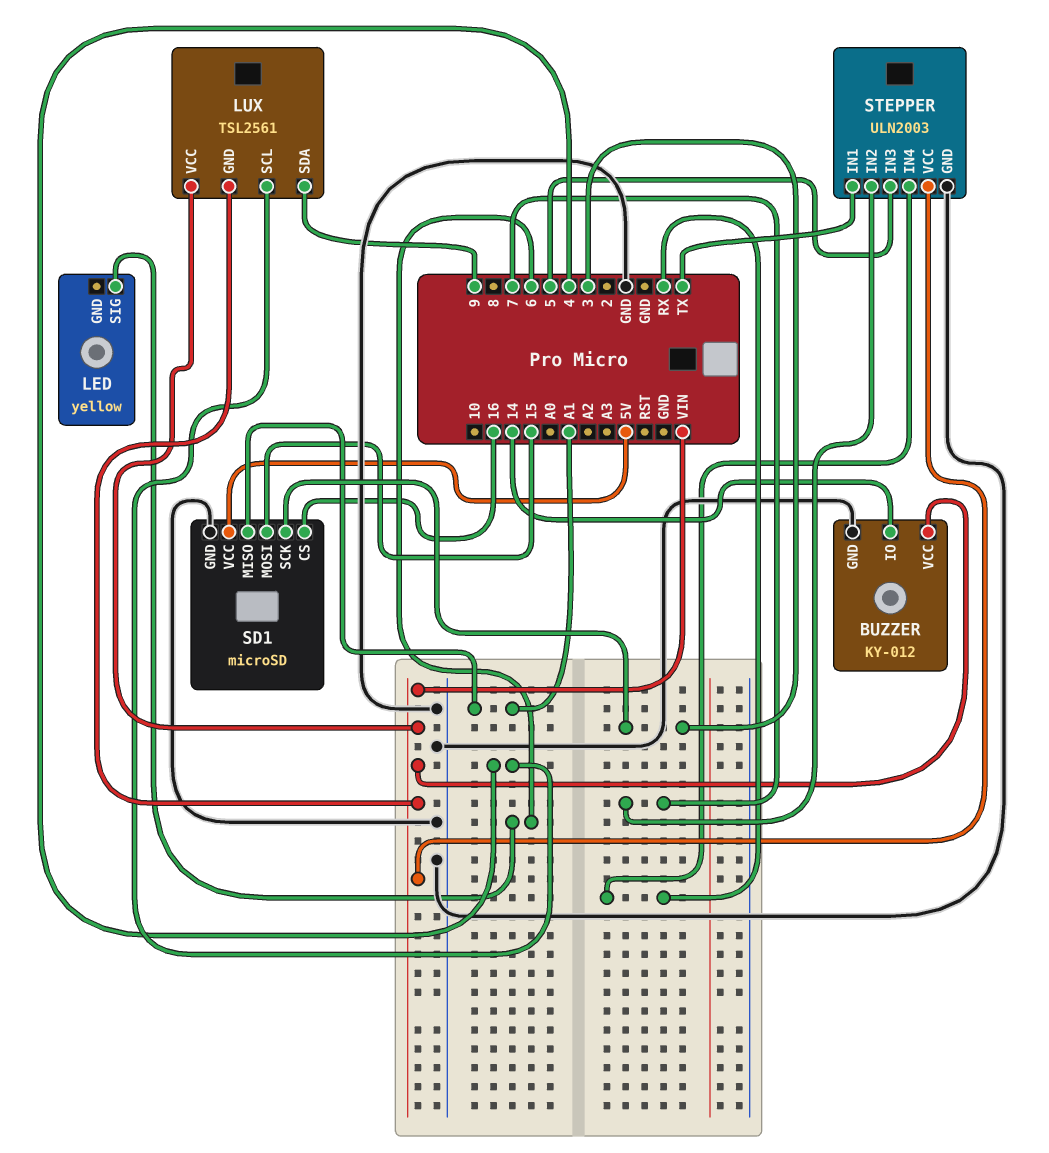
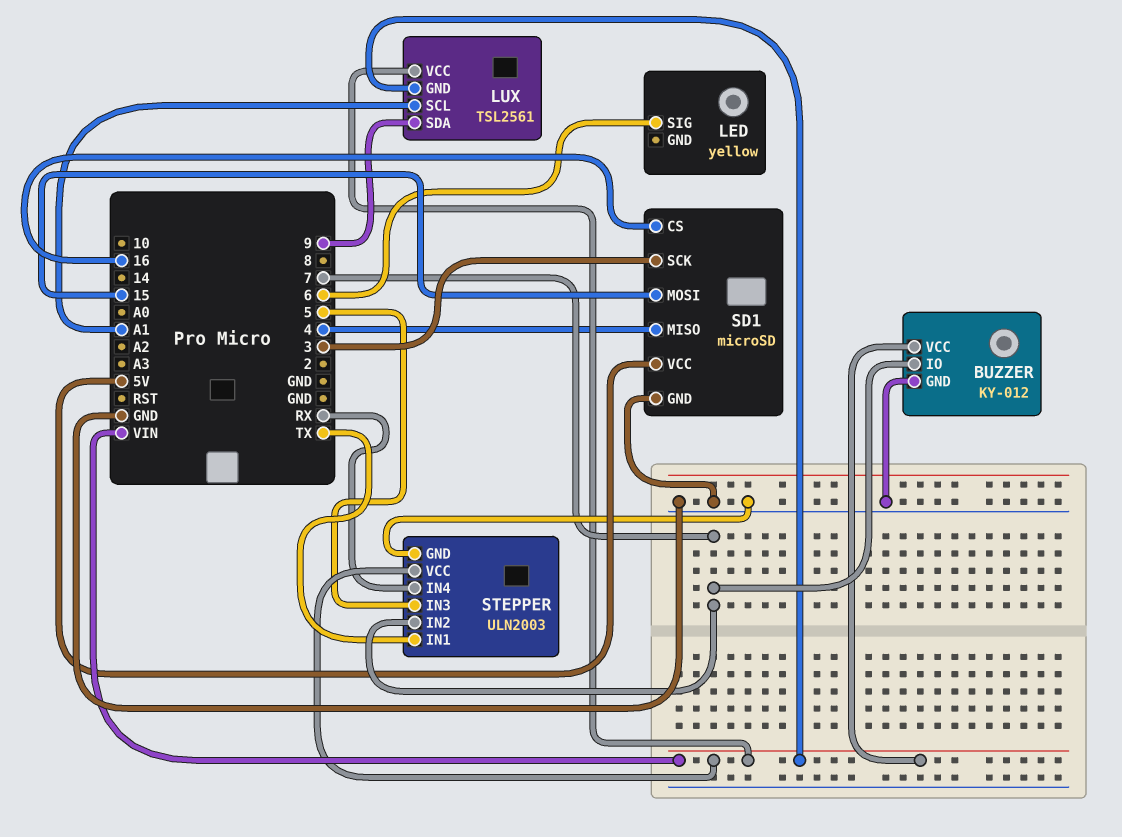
BUZZER pin IO: 14 -> 7
LUX pin SCL: 4 -> A1
SD1 pin MISO: A1 -> 4

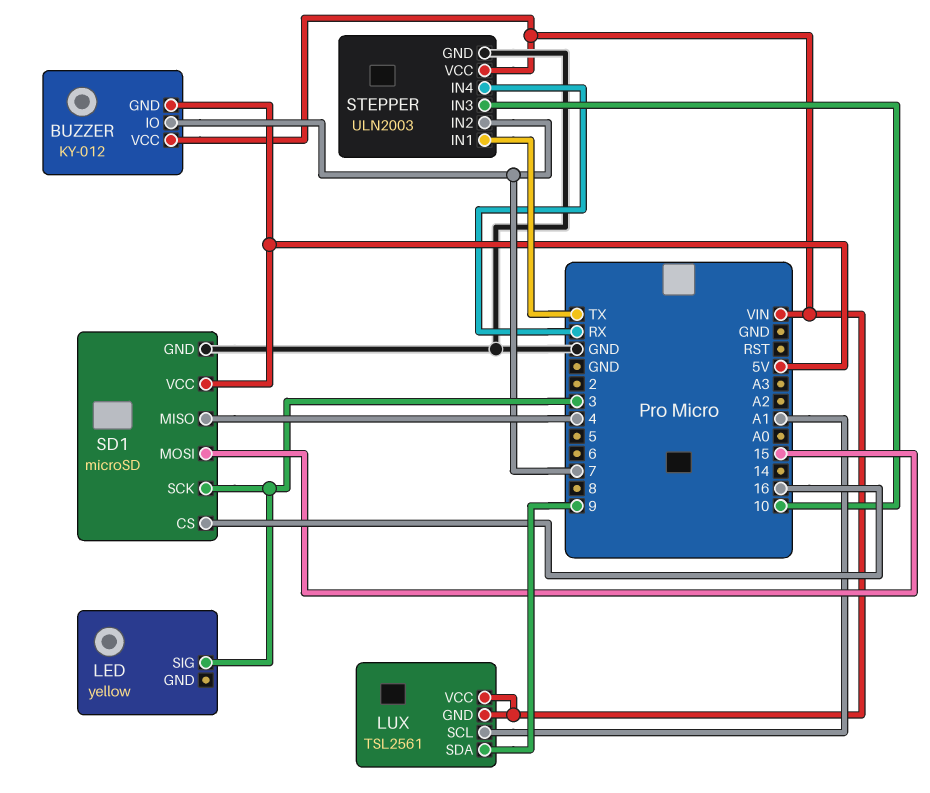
BUZZER pin GND: GND -> 5V
LED pin SIG: 6 -> 3
STEPPER pin IN3: 5 -> 10

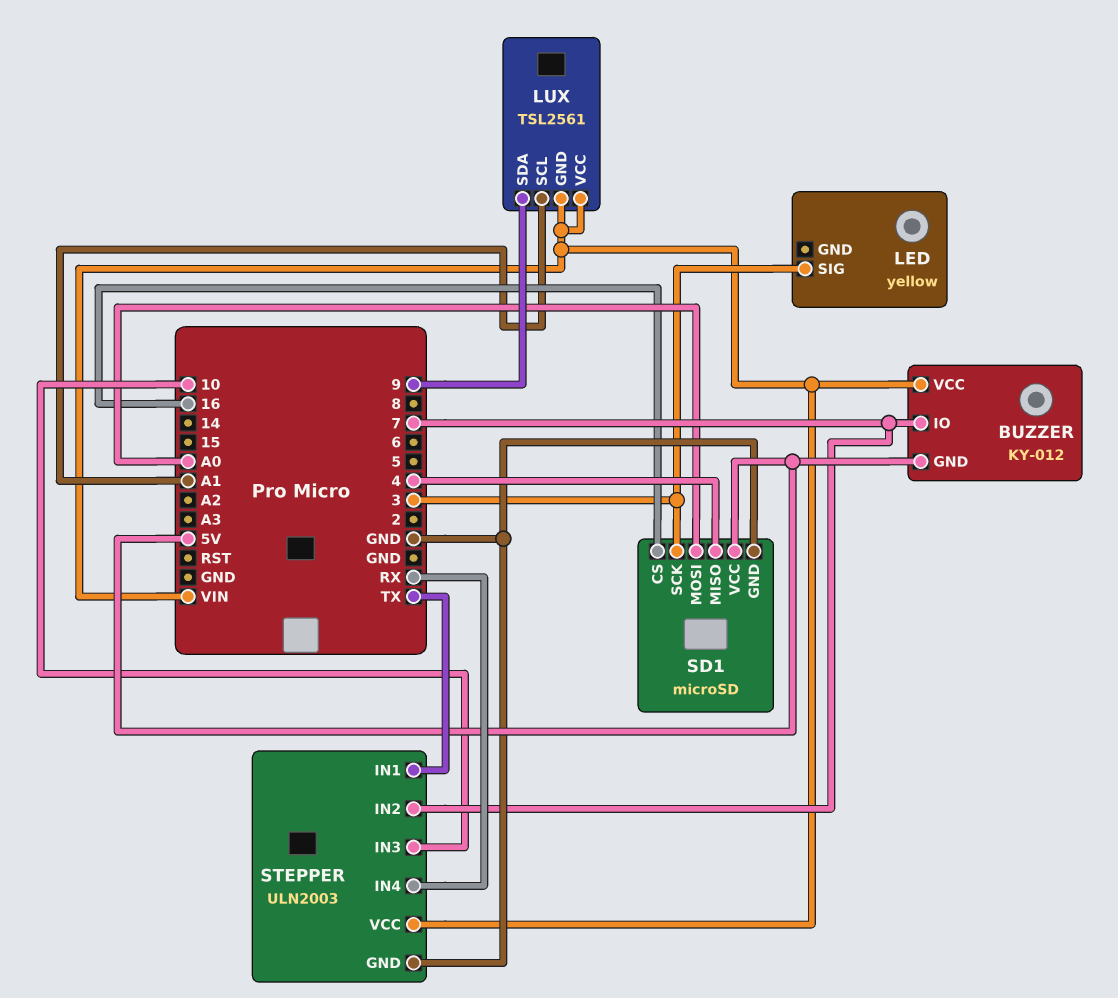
SD1 pin MOSI: 15 -> A0

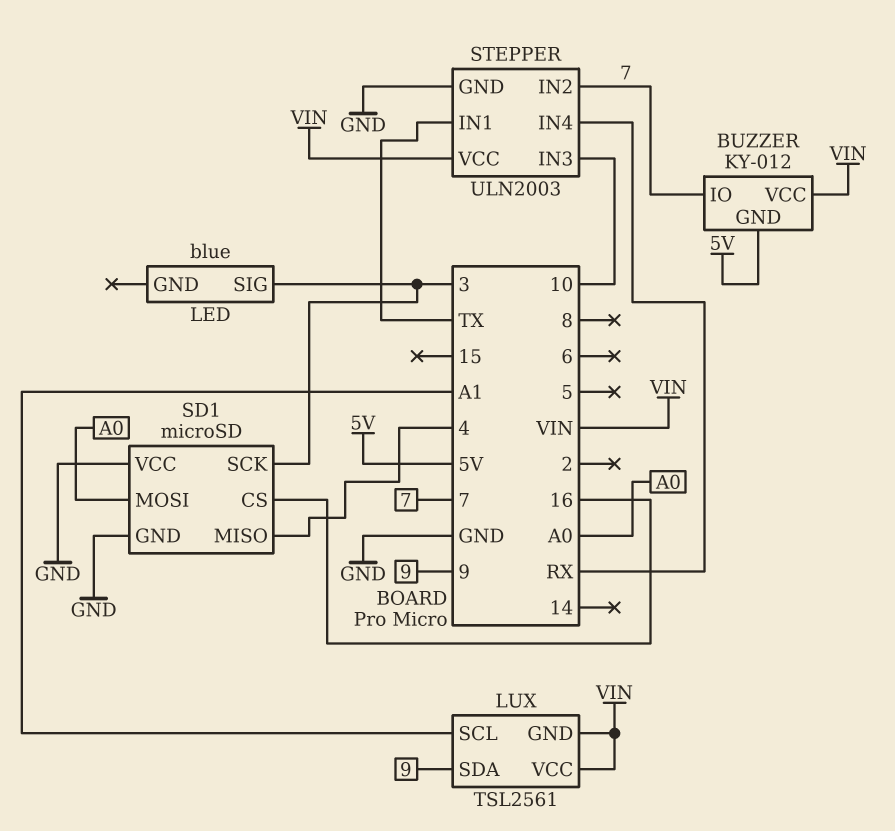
LED: yellow -> blue
SD1 pin VCC: 5V -> GND

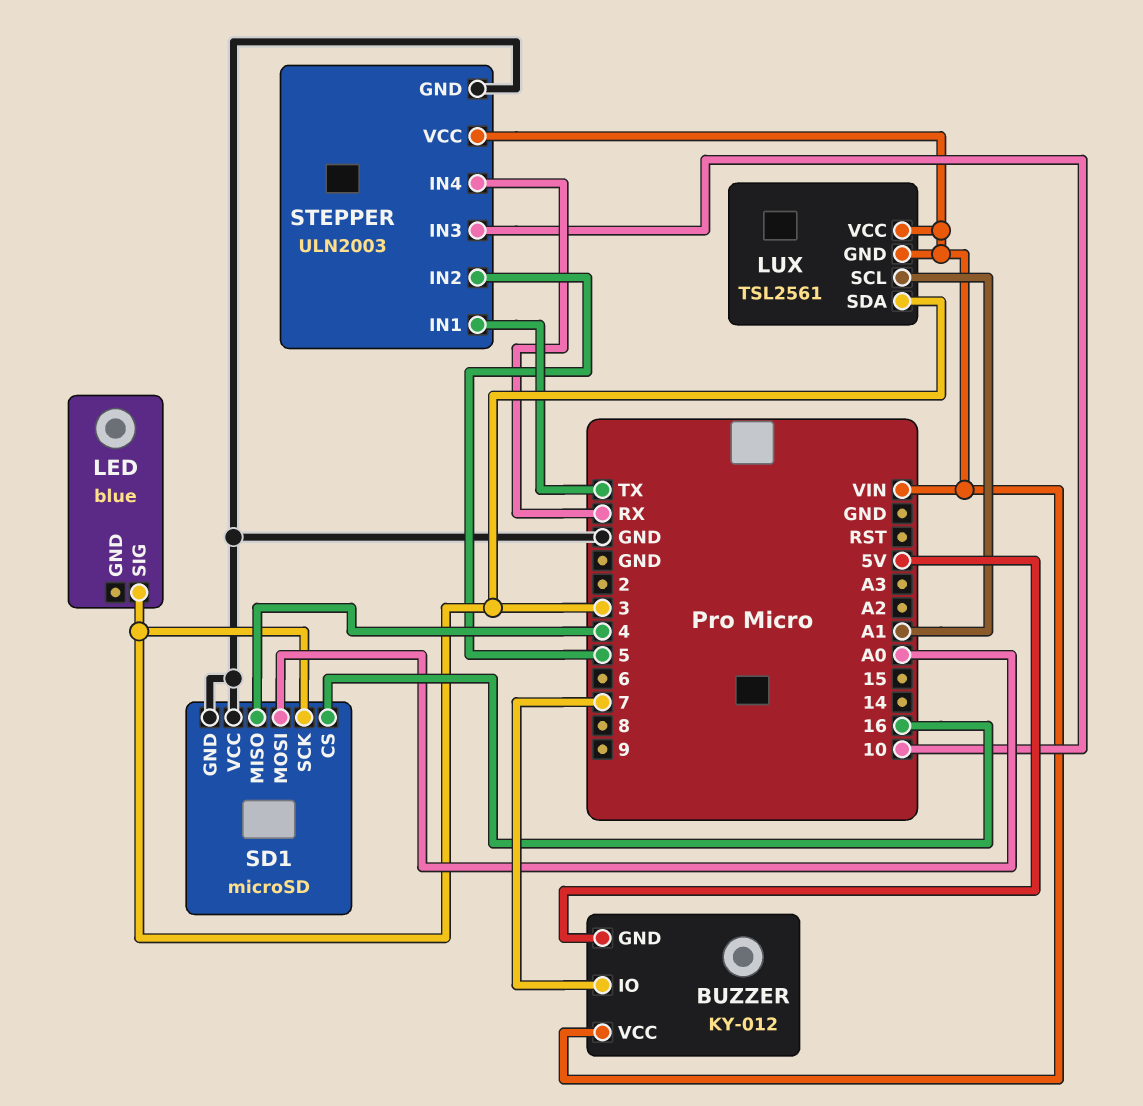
LUX pin SDA: 9 -> 3
STEPPER pin IN2: 7 -> 5

